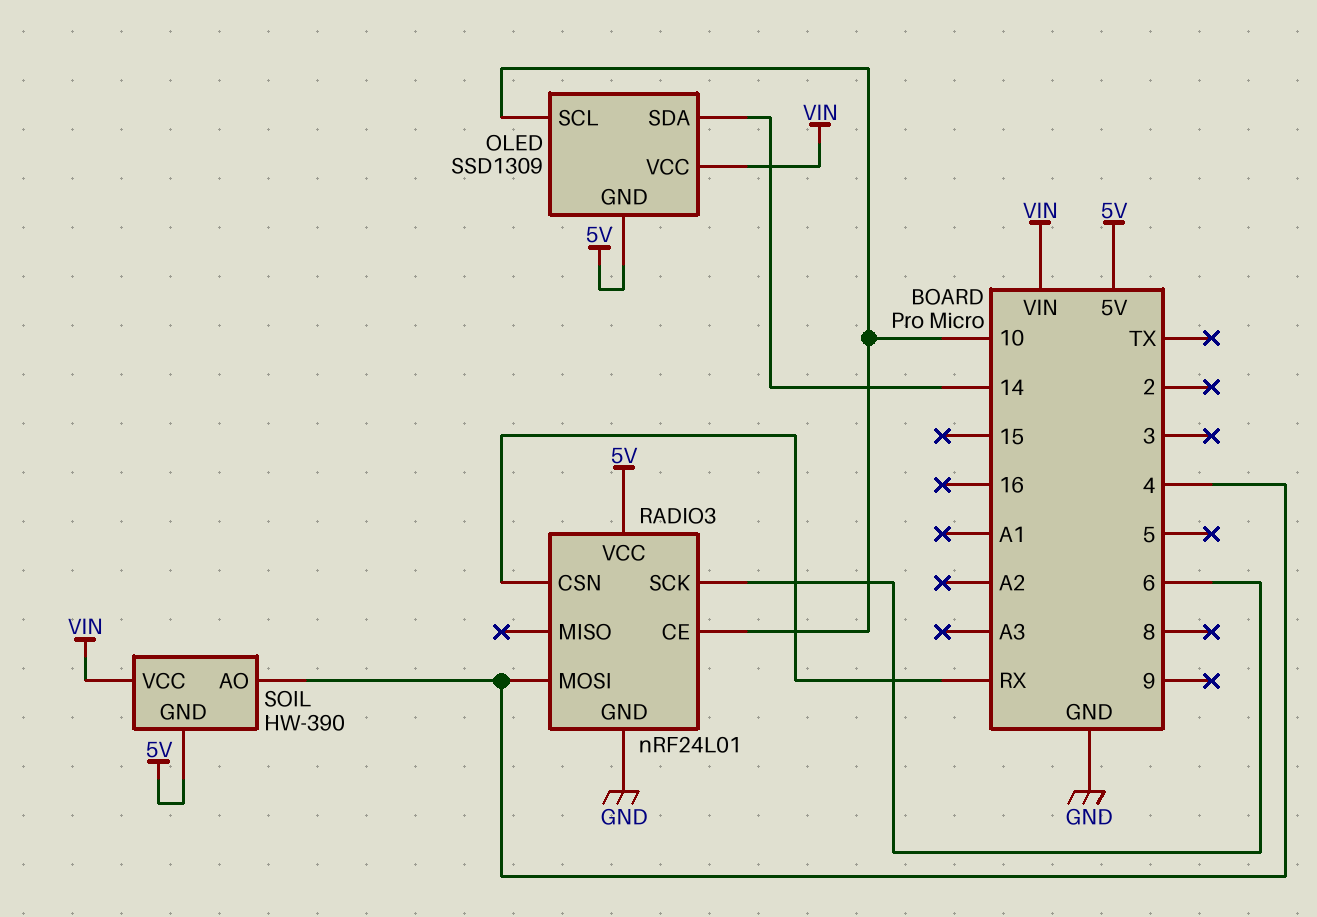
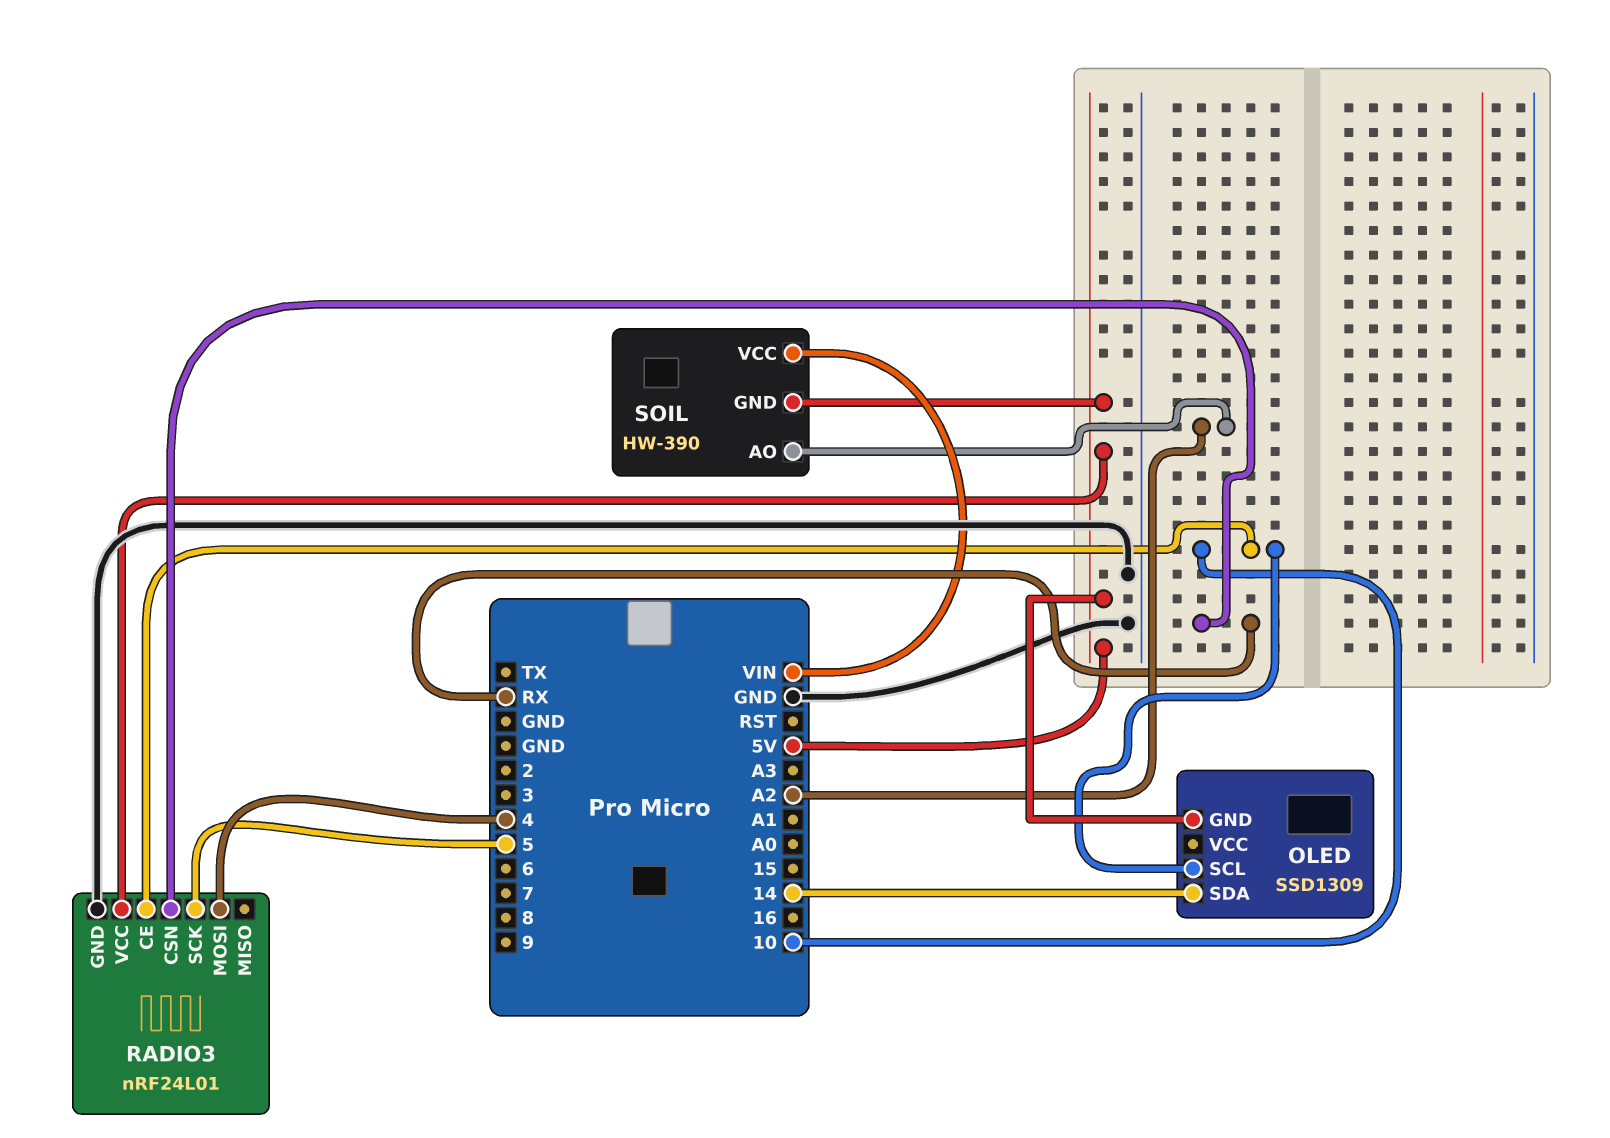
OLED pin VCC: VIN -> none
RADIO3 pin SCK: 6 -> 5
SOIL pin AO: 4 -> A2

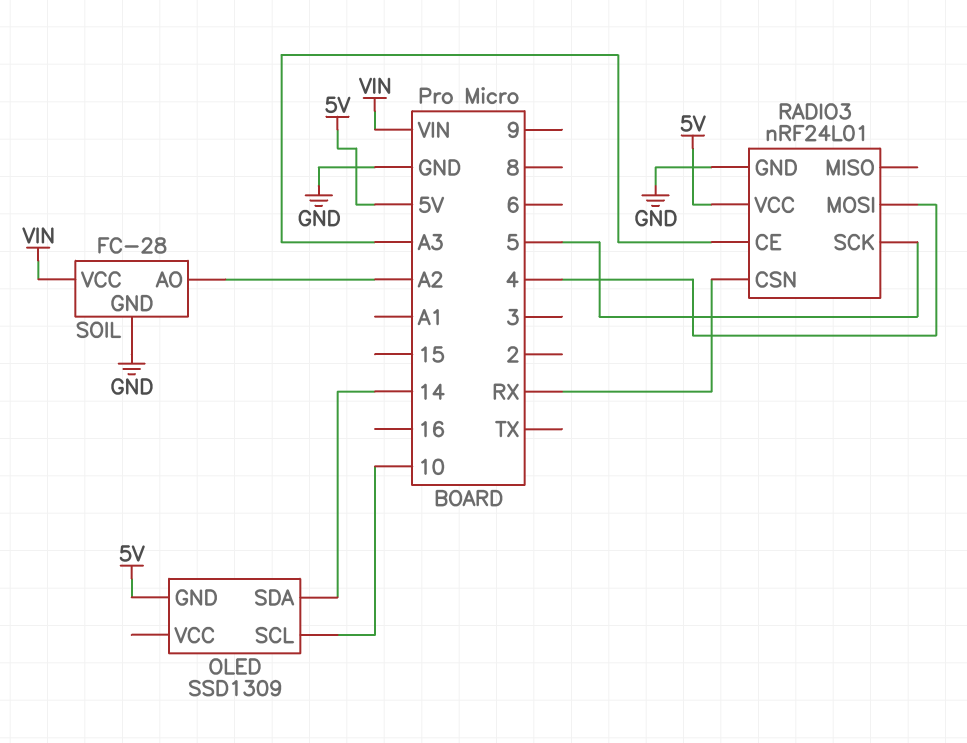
RADIO3 pin CE: 10 -> A3
SOIL: HW-390 -> FC-28
SOIL pin GND: 5V -> GND

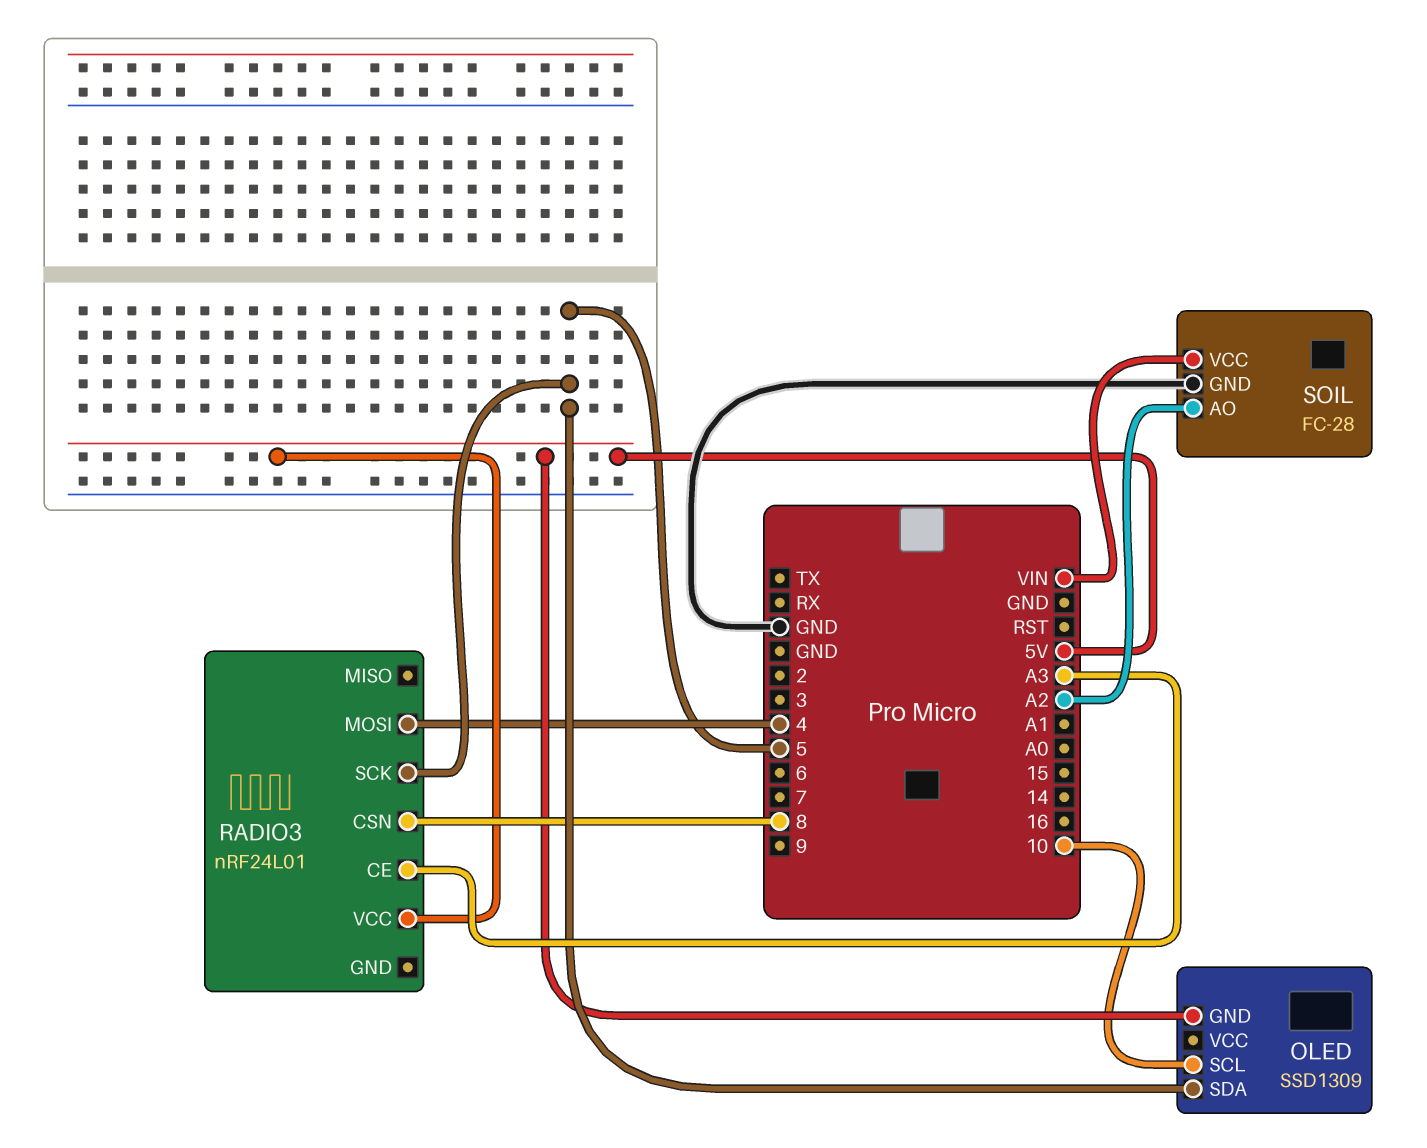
OLED pin SDA: 14 -> 5
RADIO3 pin CSN: RX -> 8
RADIO3 pin GND: GND -> none

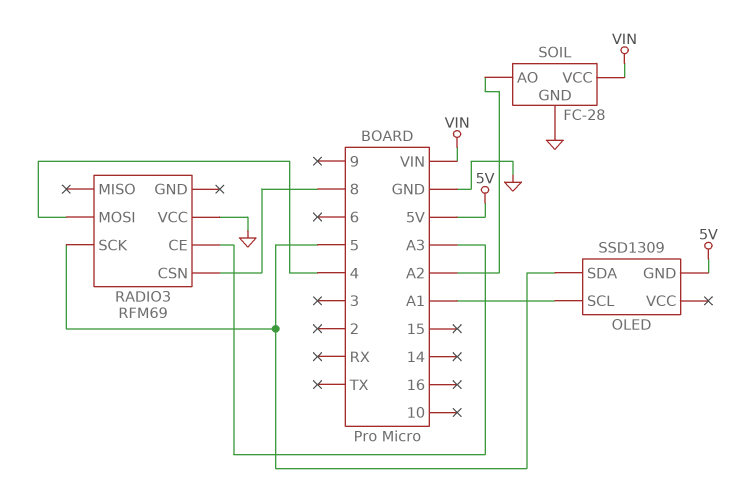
OLED pin SCL: 10 -> A1
RADIO3: nRF24L01 -> RFM69
RADIO3 pin VCC: 5V -> GND

